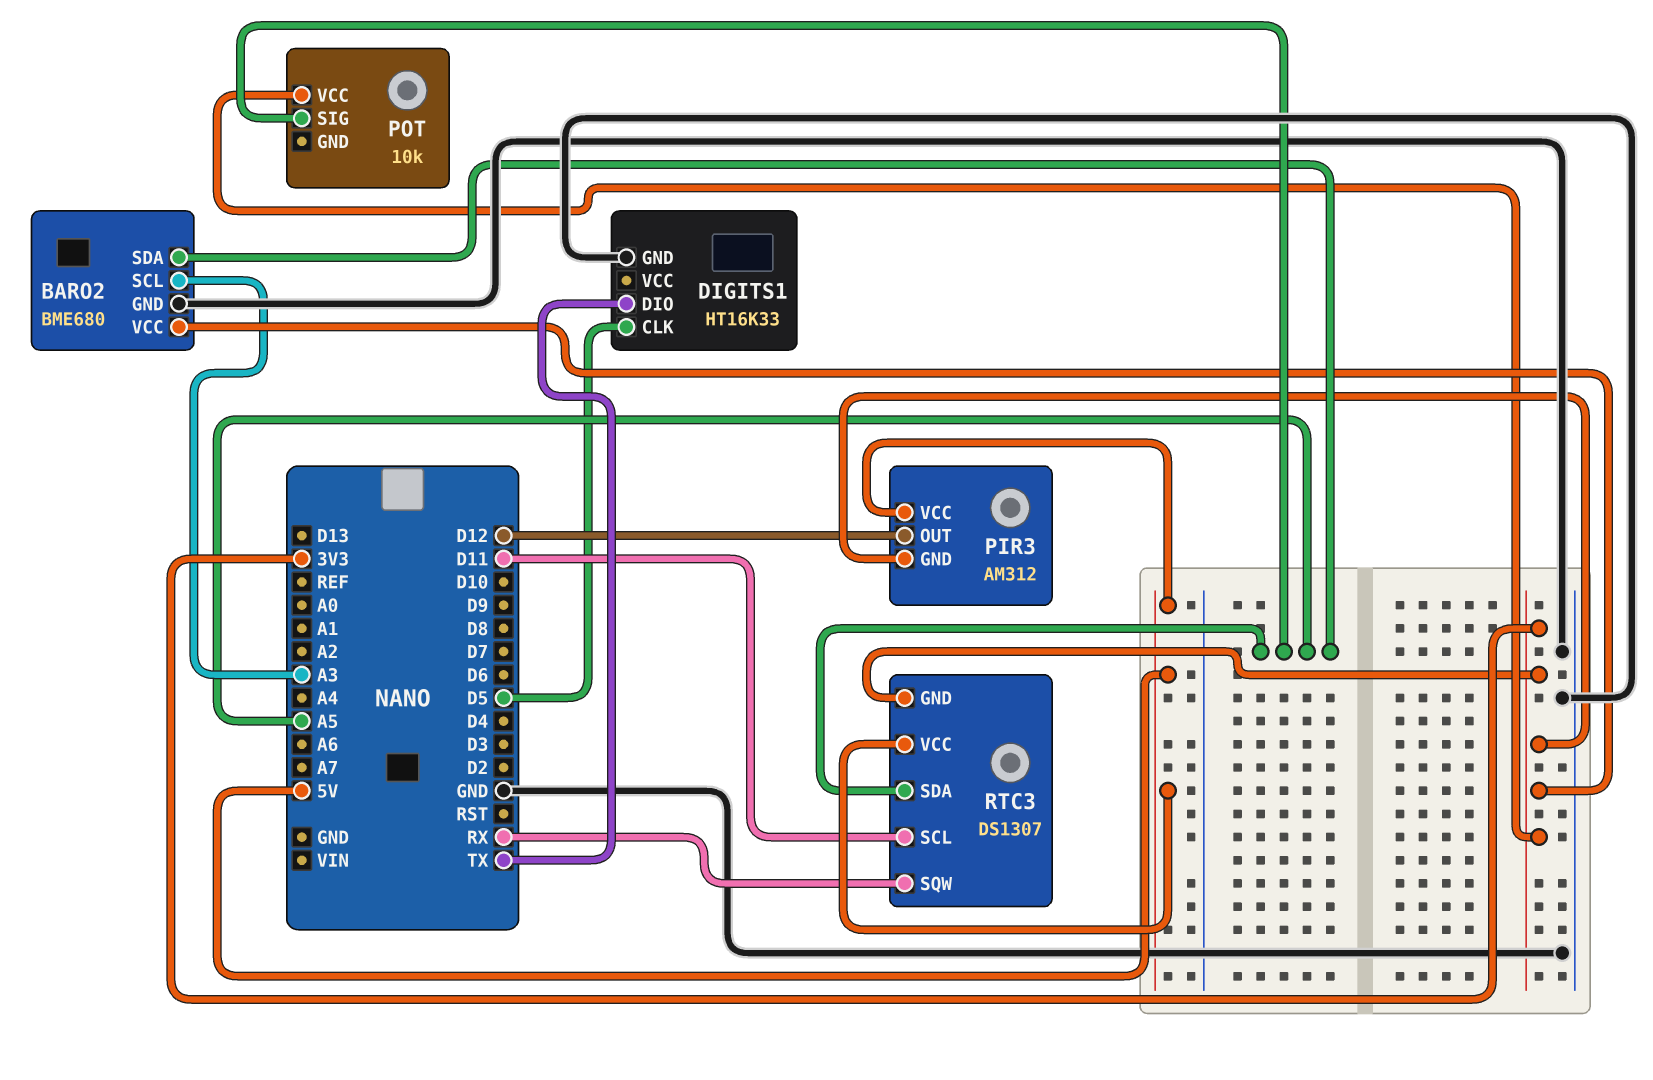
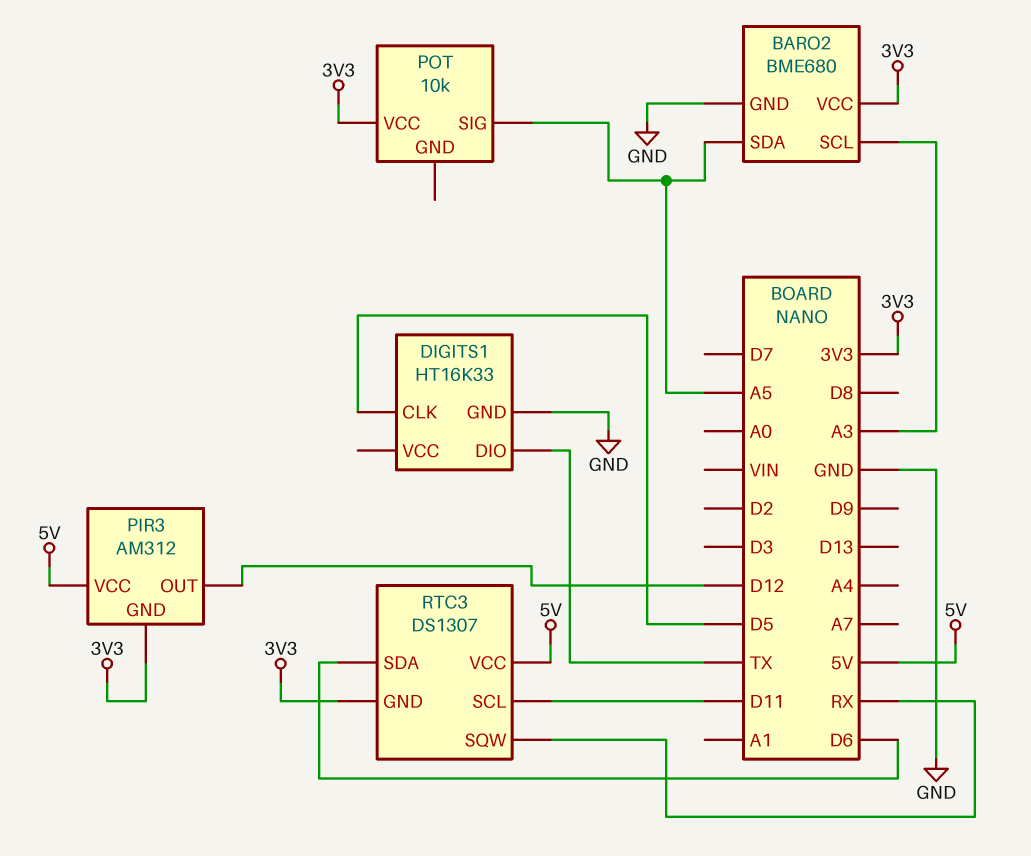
RTC3 pin SDA: A5 -> D6

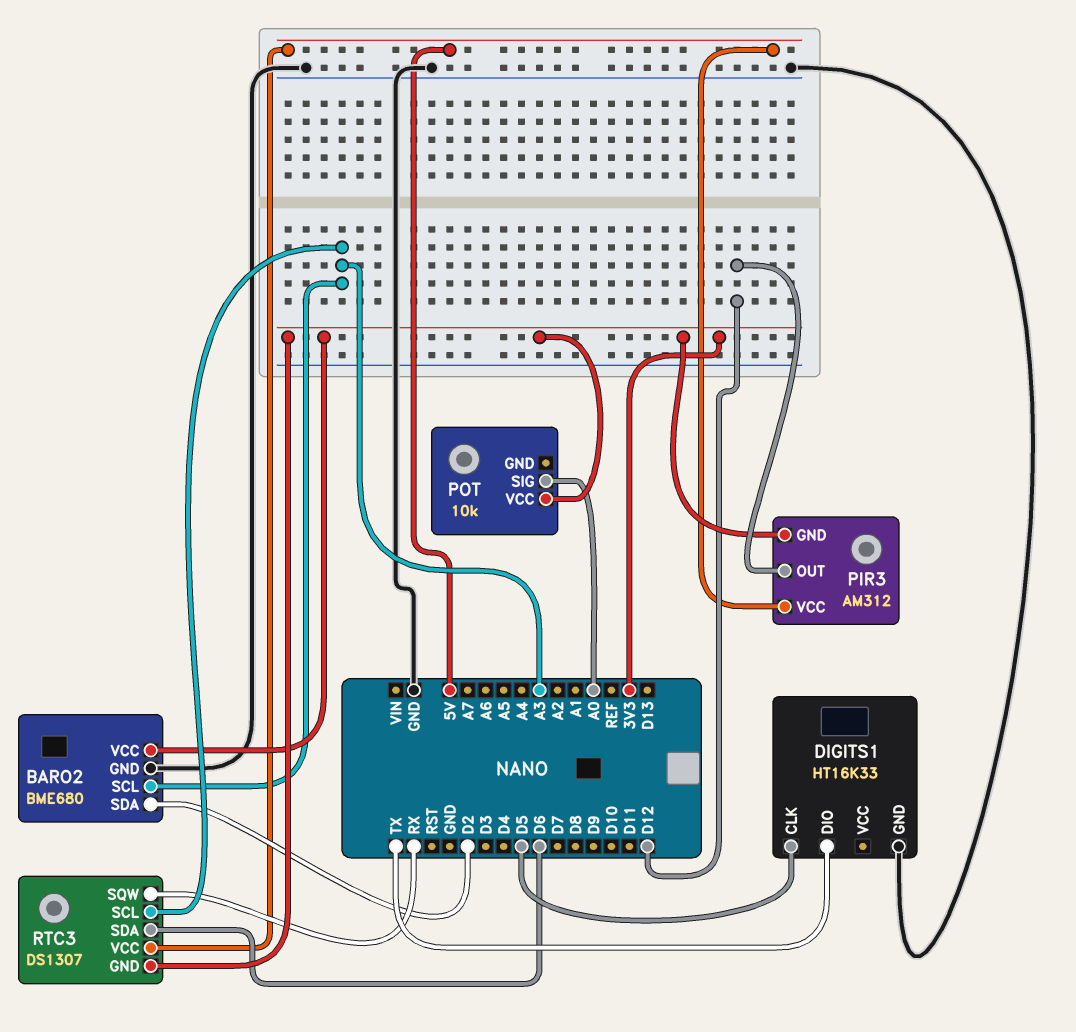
BARO2 pin SDA: A5 -> D2
POT pin SIG: A5 -> A0
RTC3 pin SCL: D11 -> A3

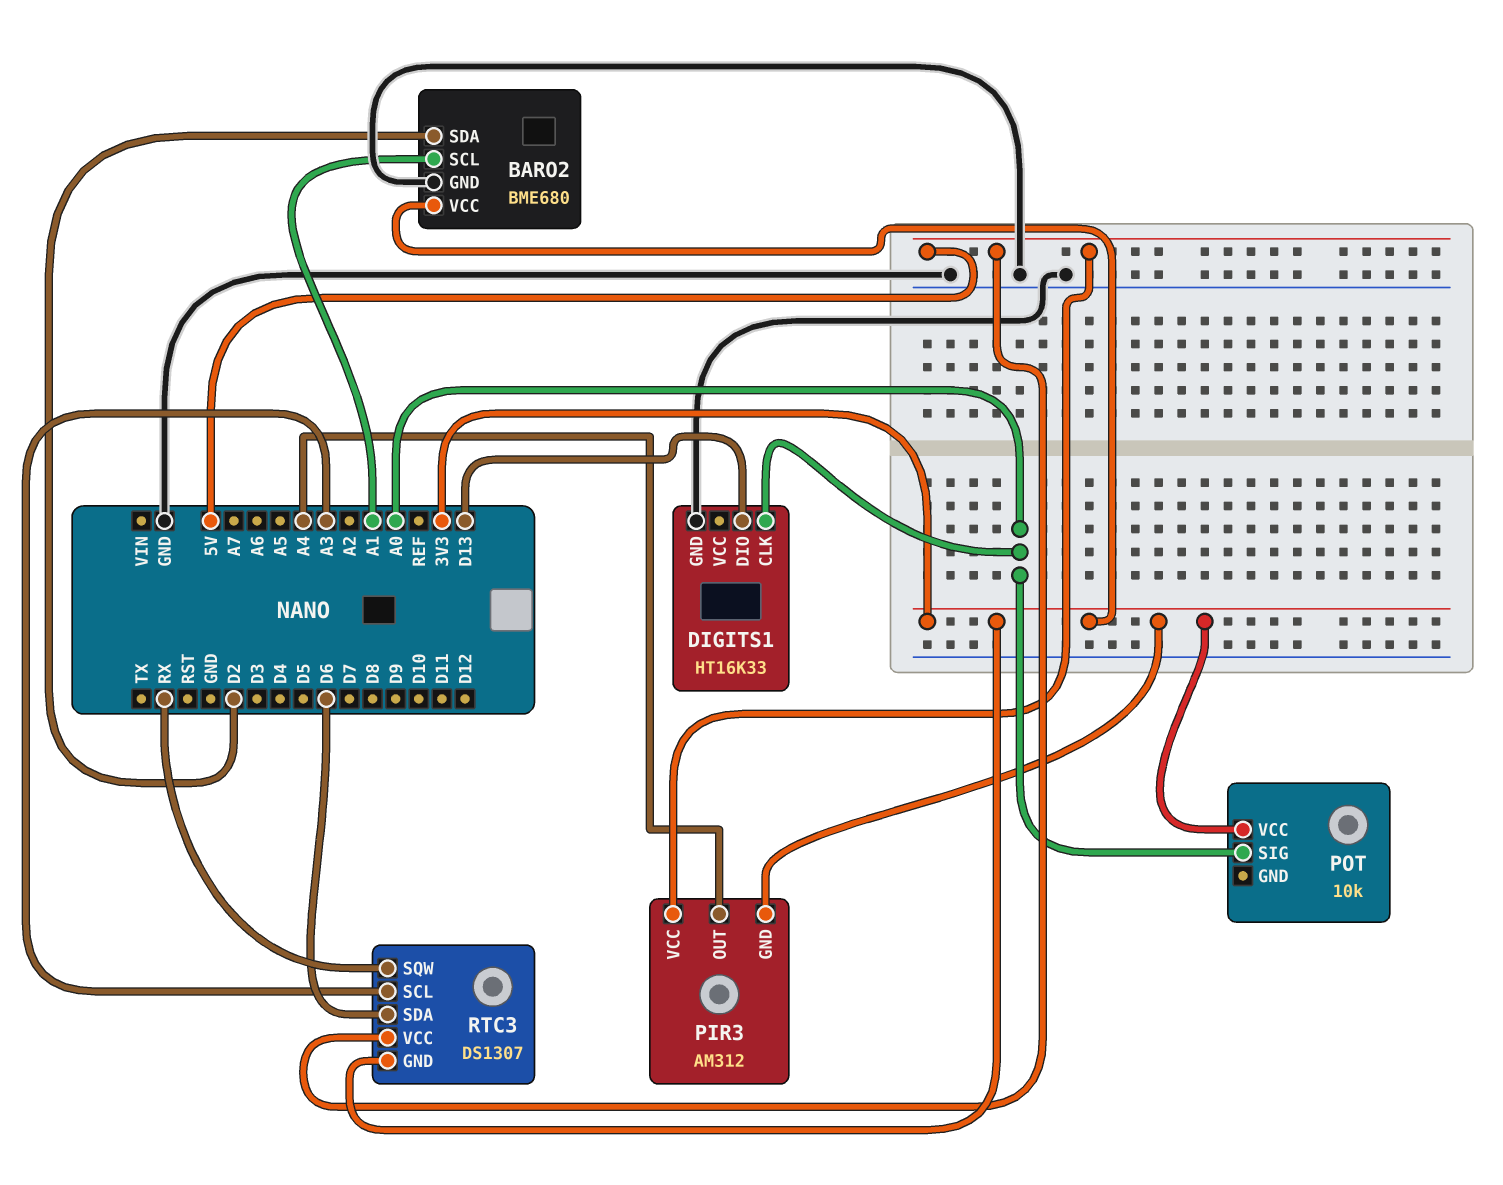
BARO2 pin SCL: A3 -> A1
DIGITS1 pin CLK: D5 -> A0
DIGITS1 pin DIO: TX -> D13
PIR3 pin OUT: D12 -> A4

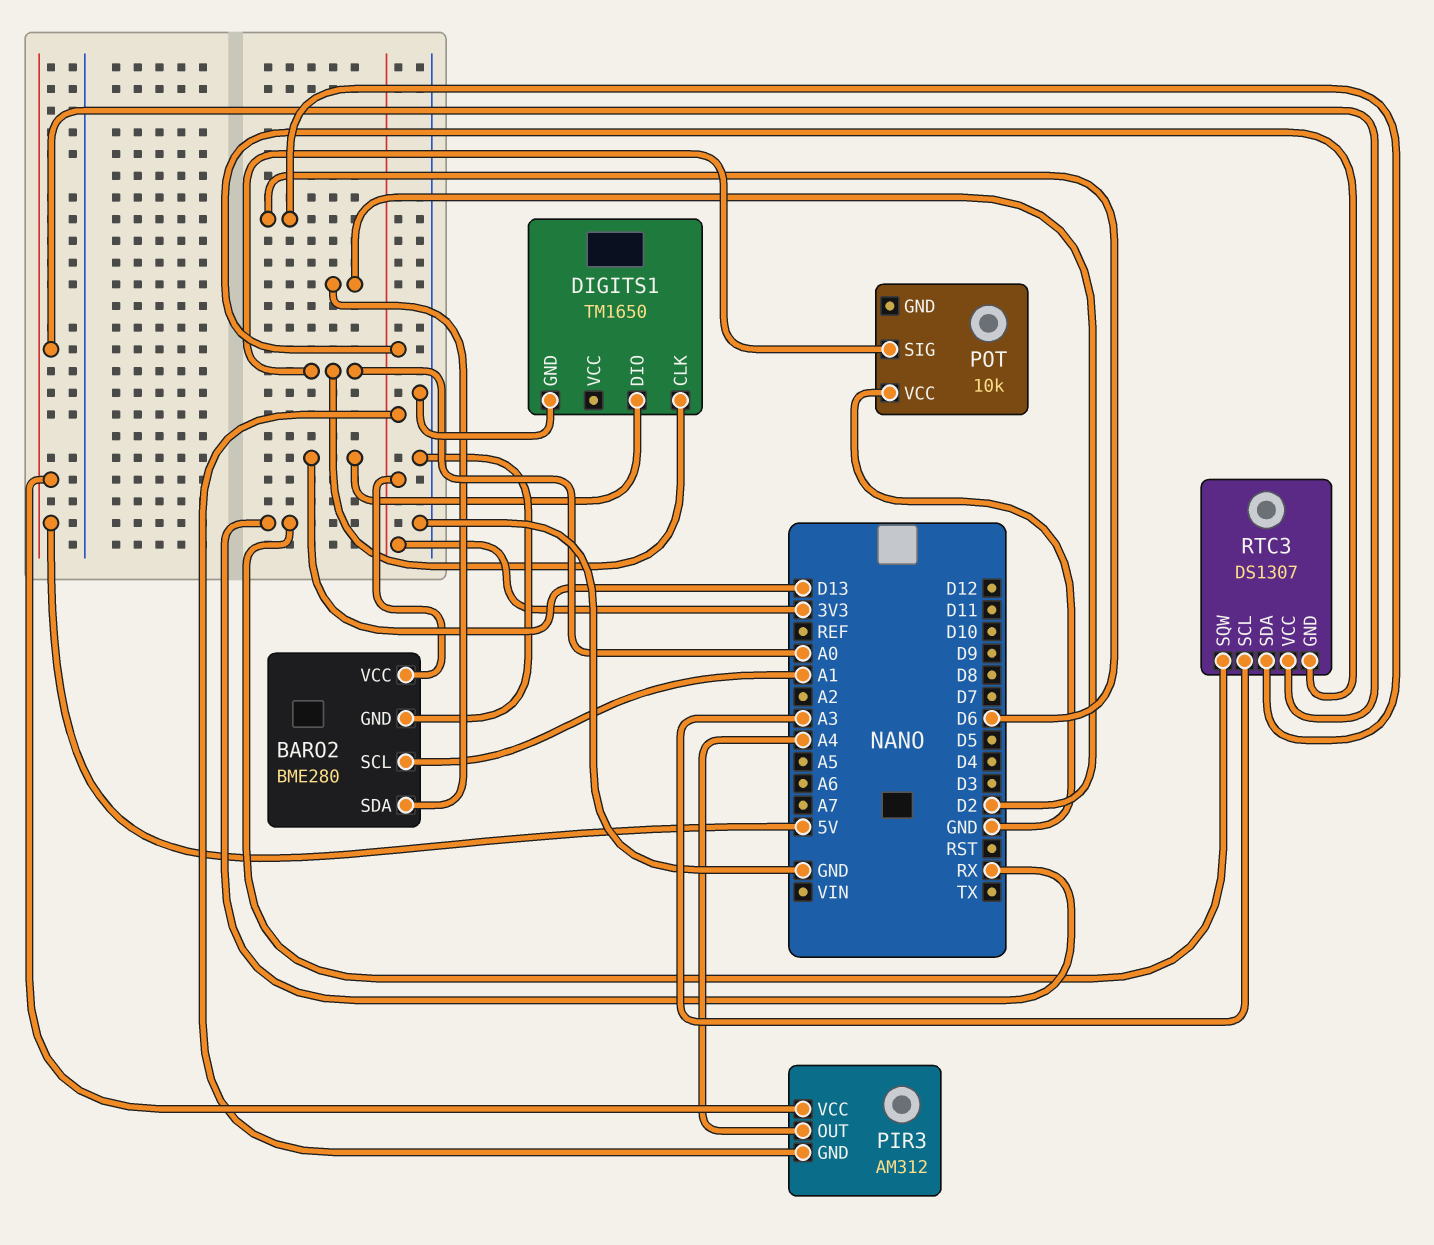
BARO2: BME680 -> BME280
DIGITS1: HT16K33 -> TM1650
POT pin VCC: 3V3 -> GND

